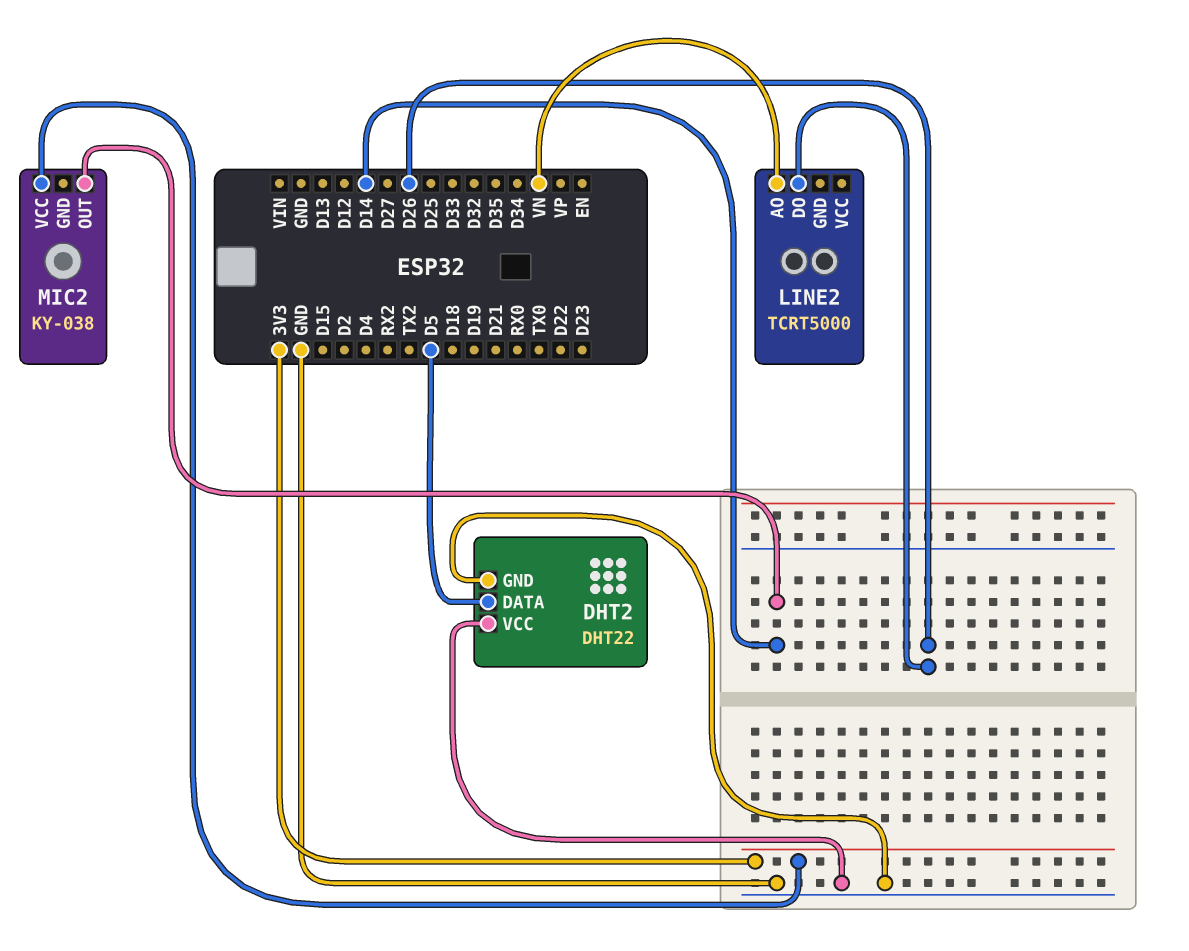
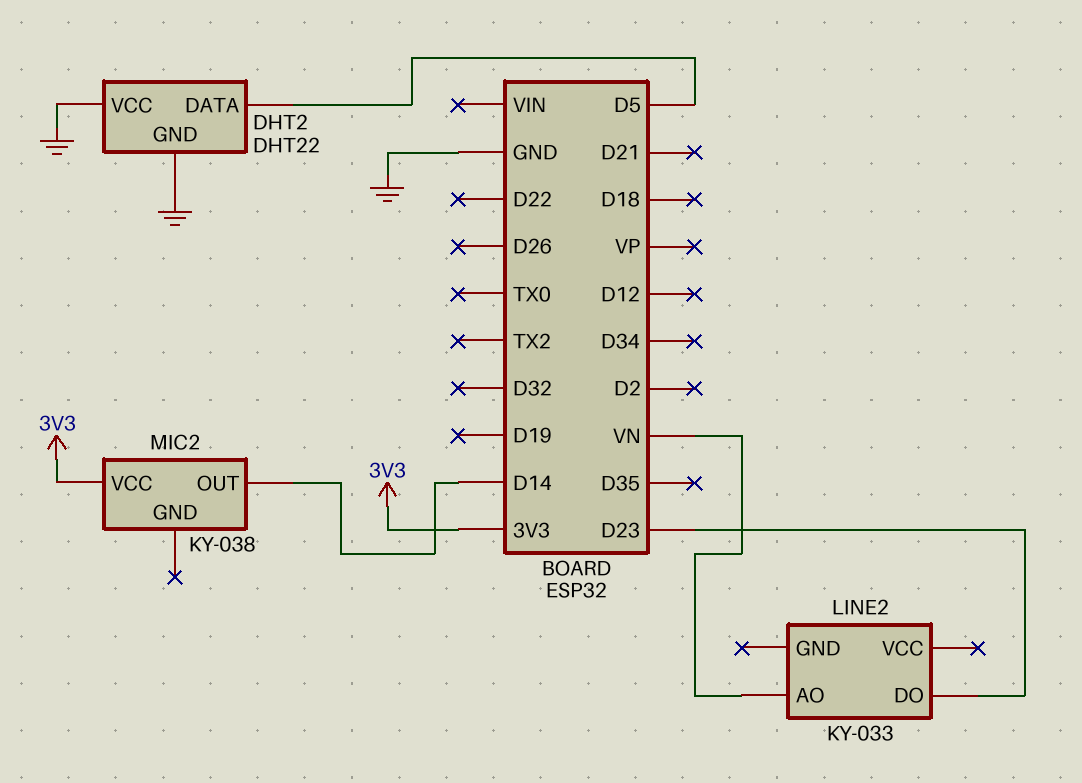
LINE2: TCRT5000 -> KY-033
LINE2 pin DO: D26 -> D23

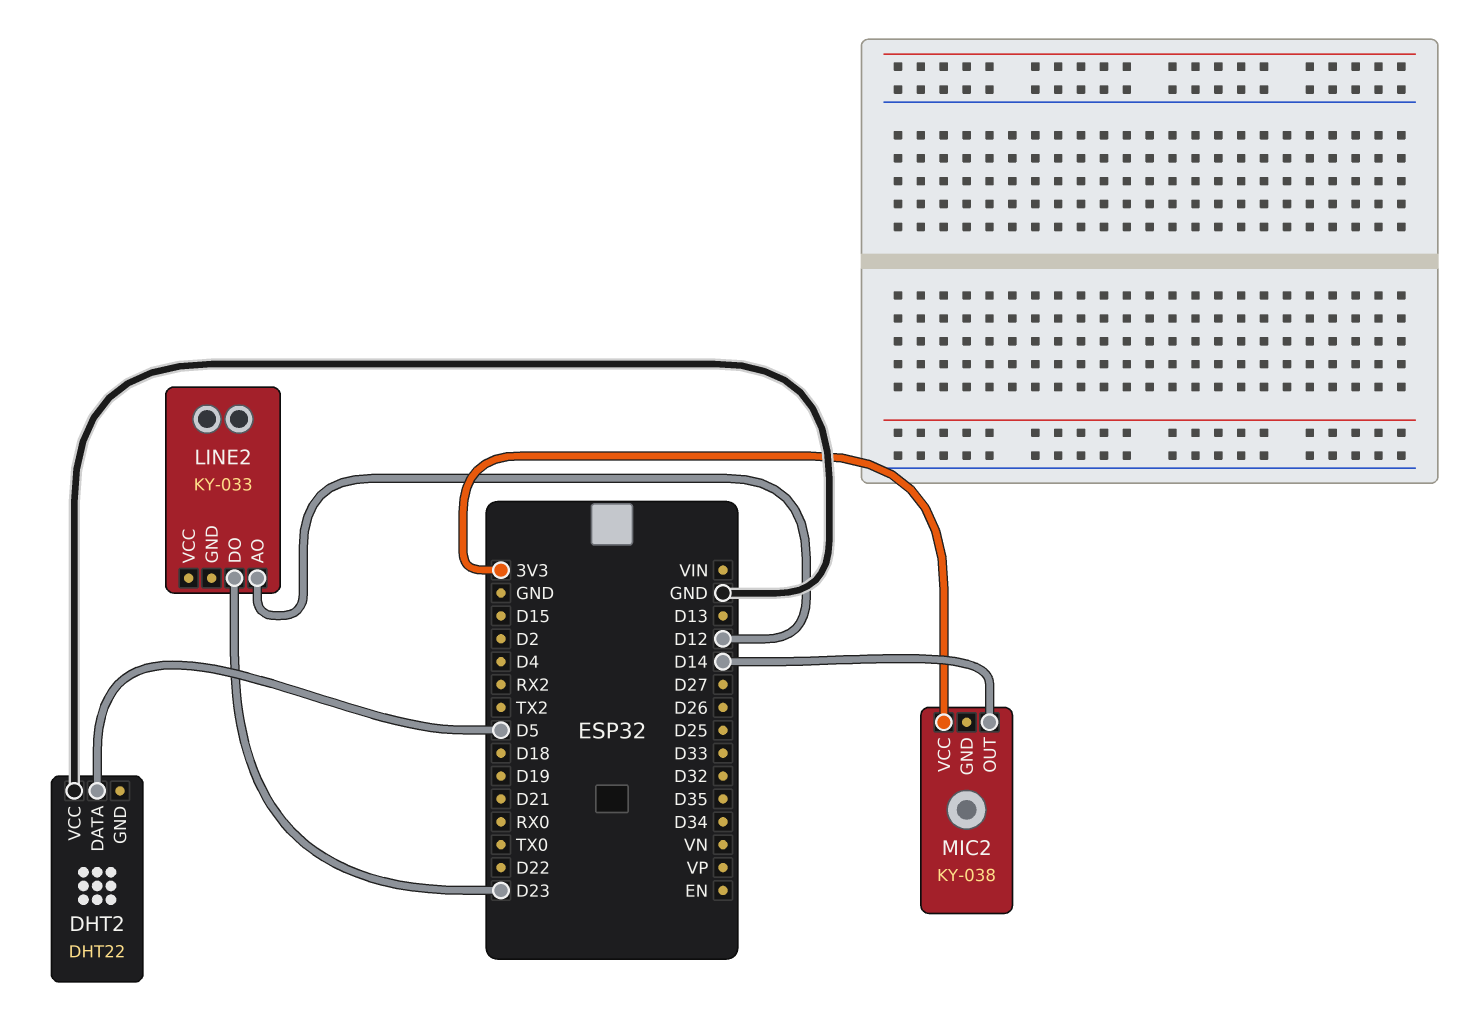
DHT2 pin GND: GND -> none
LINE2 pin AO: VN -> D12

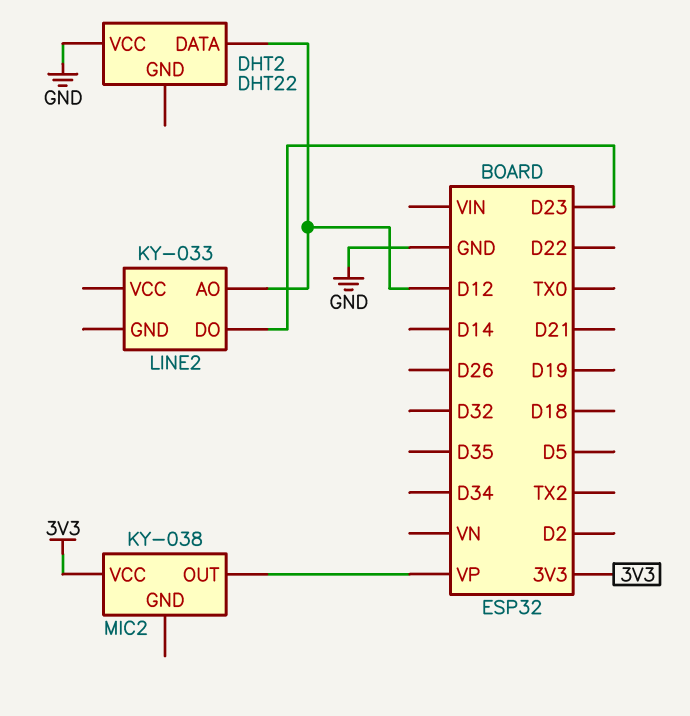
DHT2 pin DATA: D5 -> D12
MIC2 pin OUT: D14 -> VP

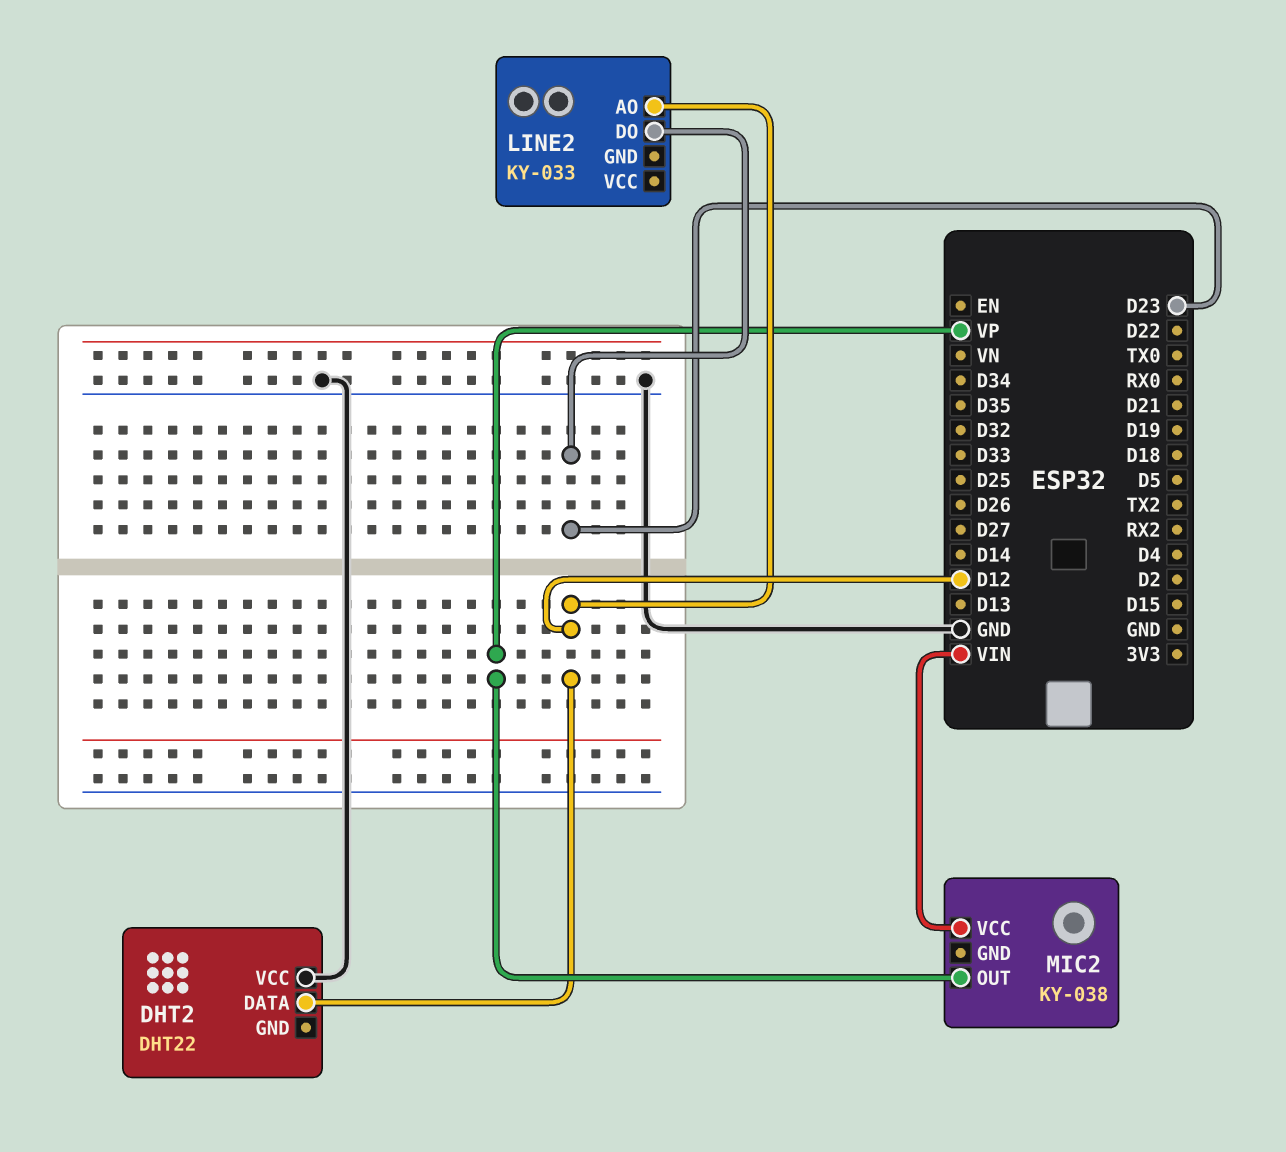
MIC2 pin VCC: 3V3 -> VIN

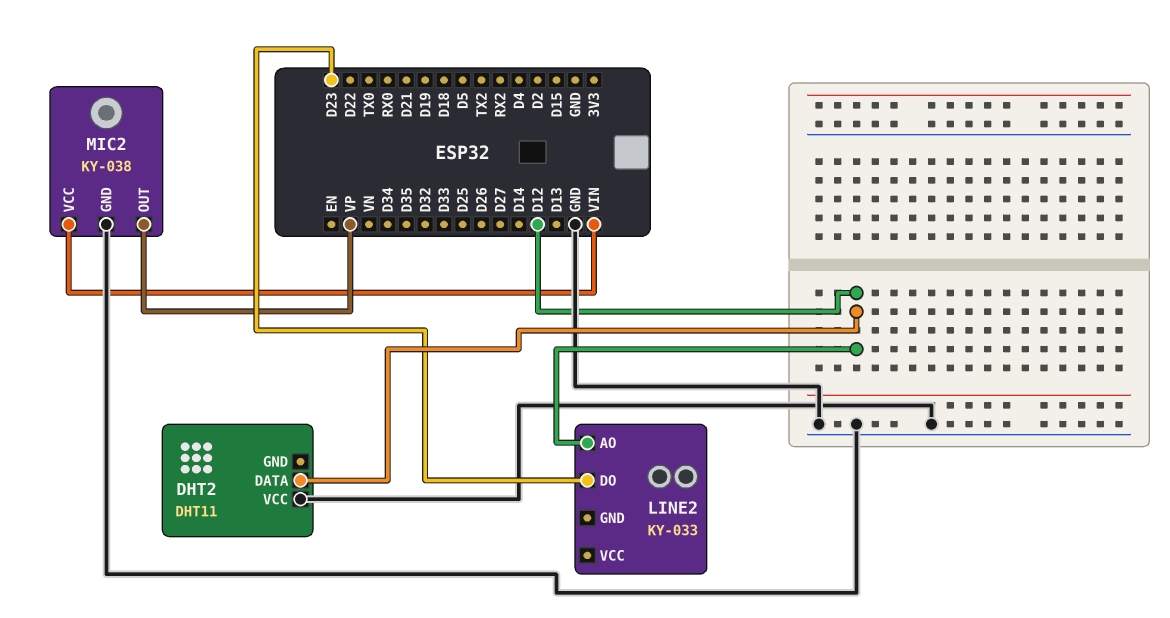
DHT2: DHT22 -> DHT11
MIC2 pin GND: none -> GND

